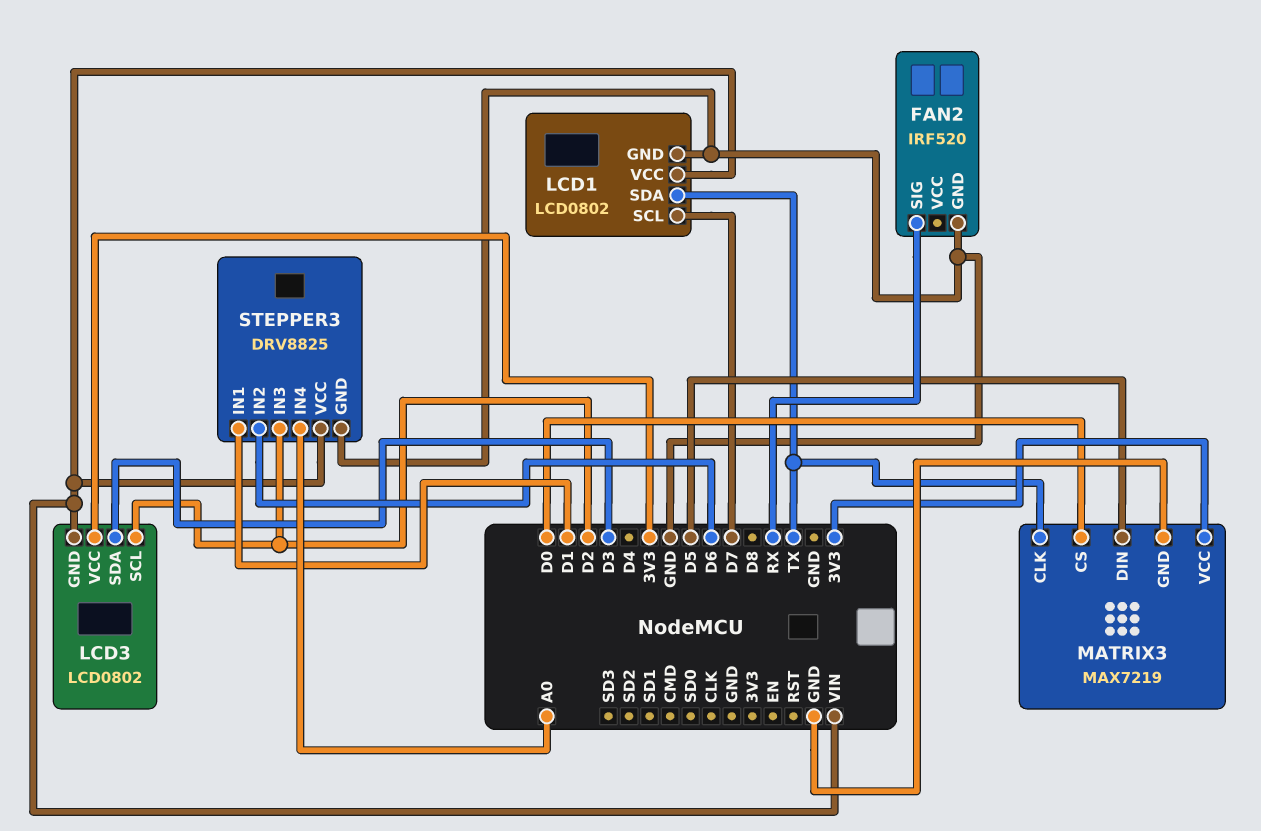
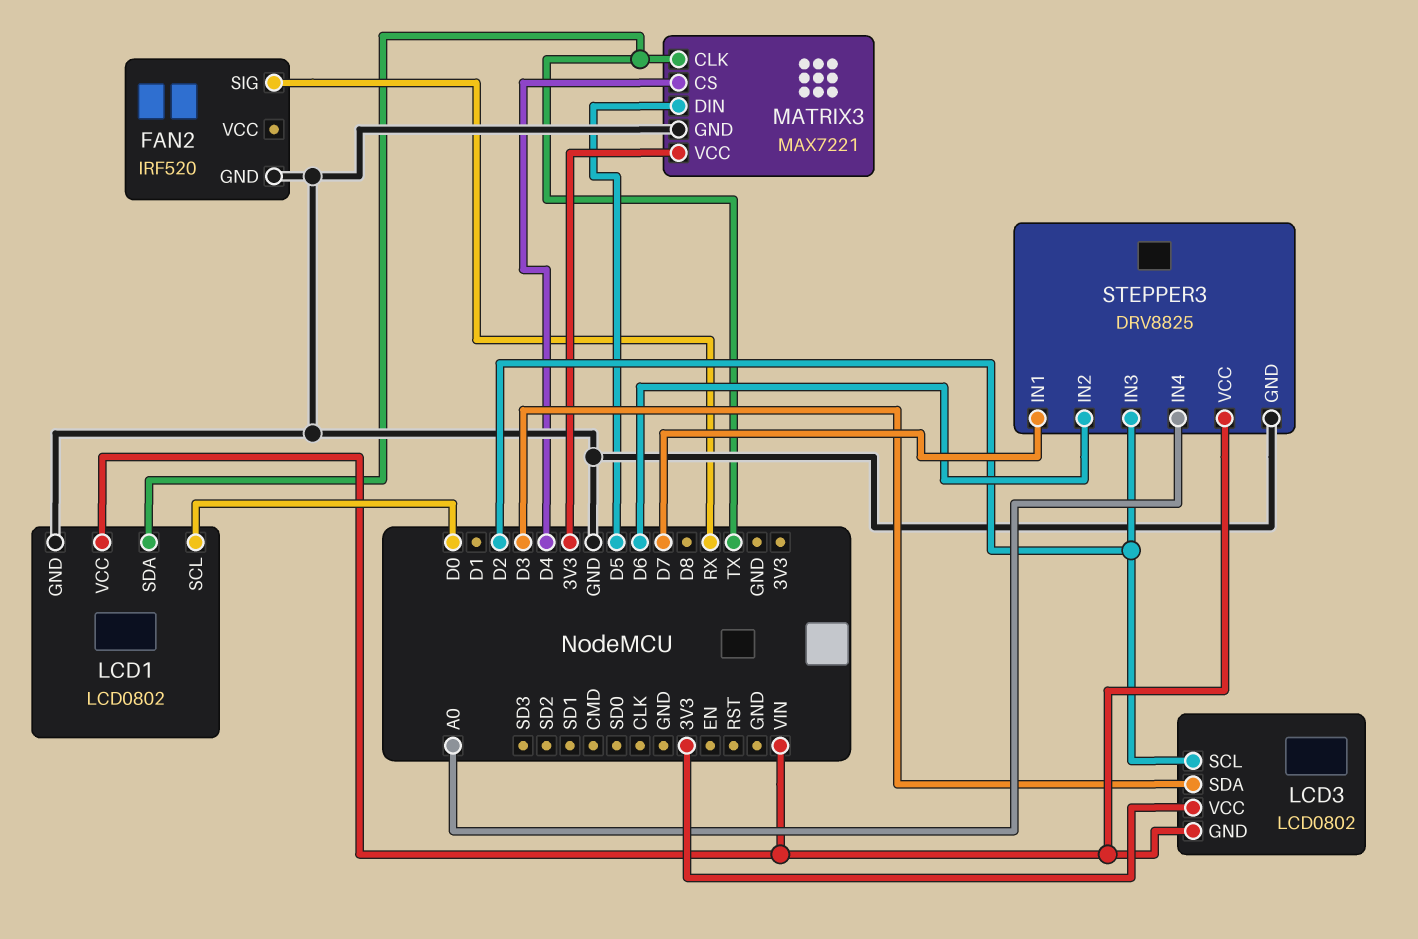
LCD1 pin SCL: D7 -> D0
MATRIX3: MAX7219 -> MAX7221
MATRIX3 pin CS: D0 -> D4
STEPPER3 pin IN1: D1 -> D7

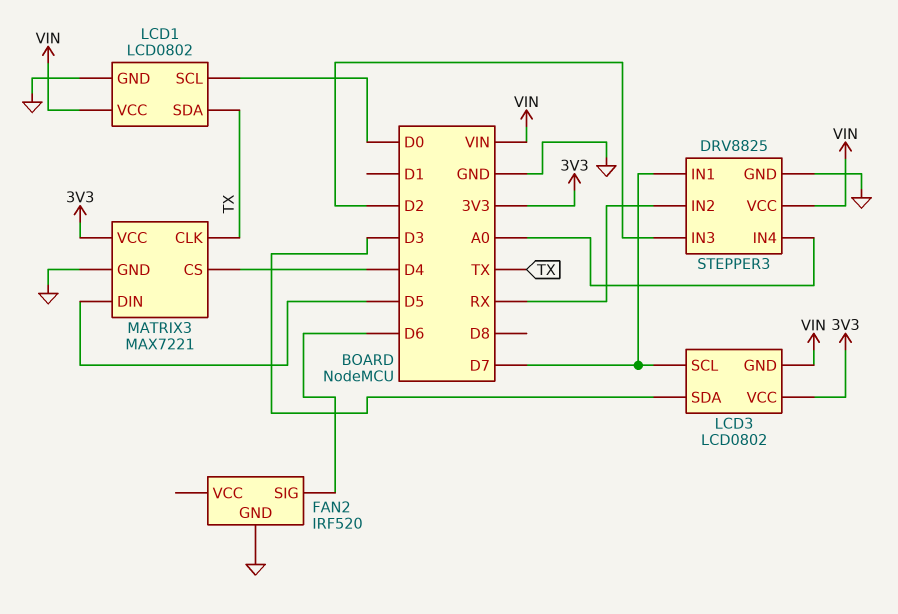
FAN2 pin SIG: RX -> D6
LCD3 pin SCL: D2 -> D7
STEPPER3 pin IN2: D6 -> RX

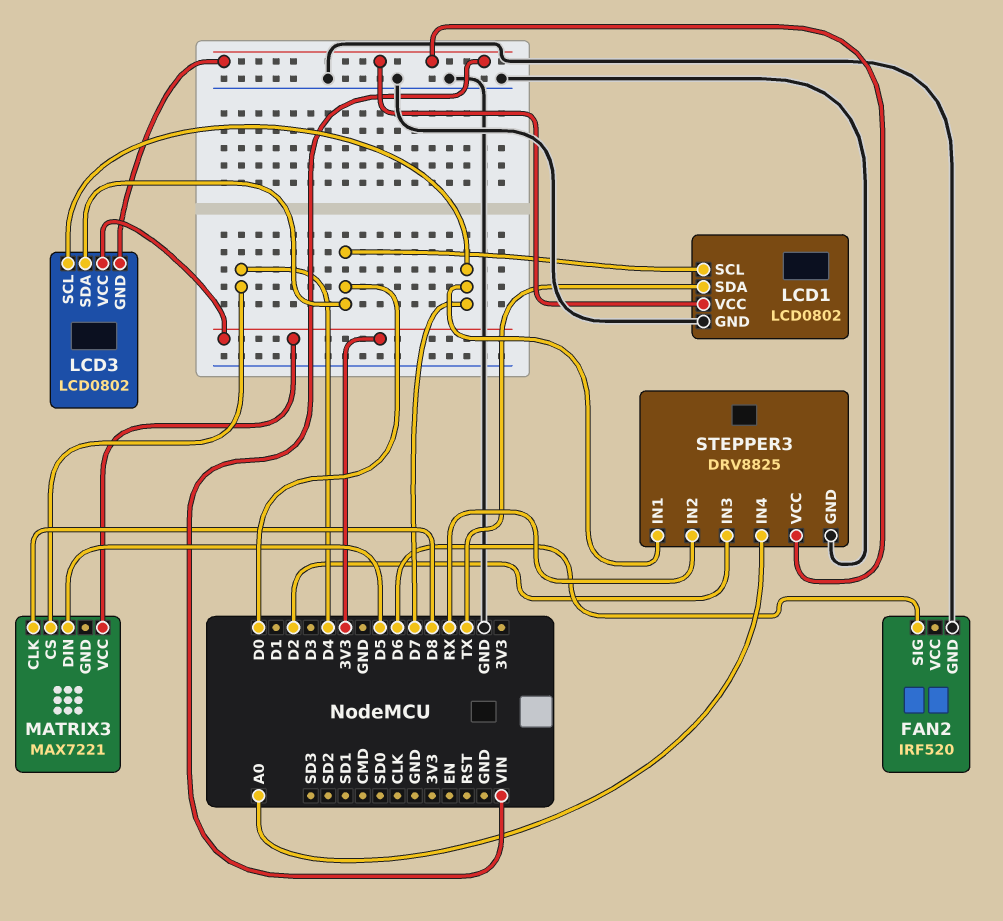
LCD3 pin SDA: D3 -> D0
MATRIX3 pin CLK: TX -> D8
MATRIX3 pin GND: GND -> none

